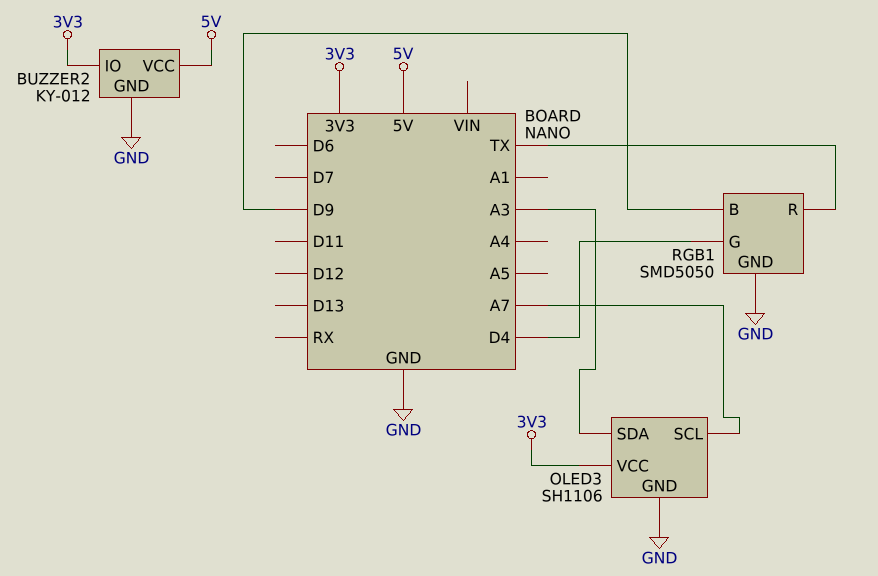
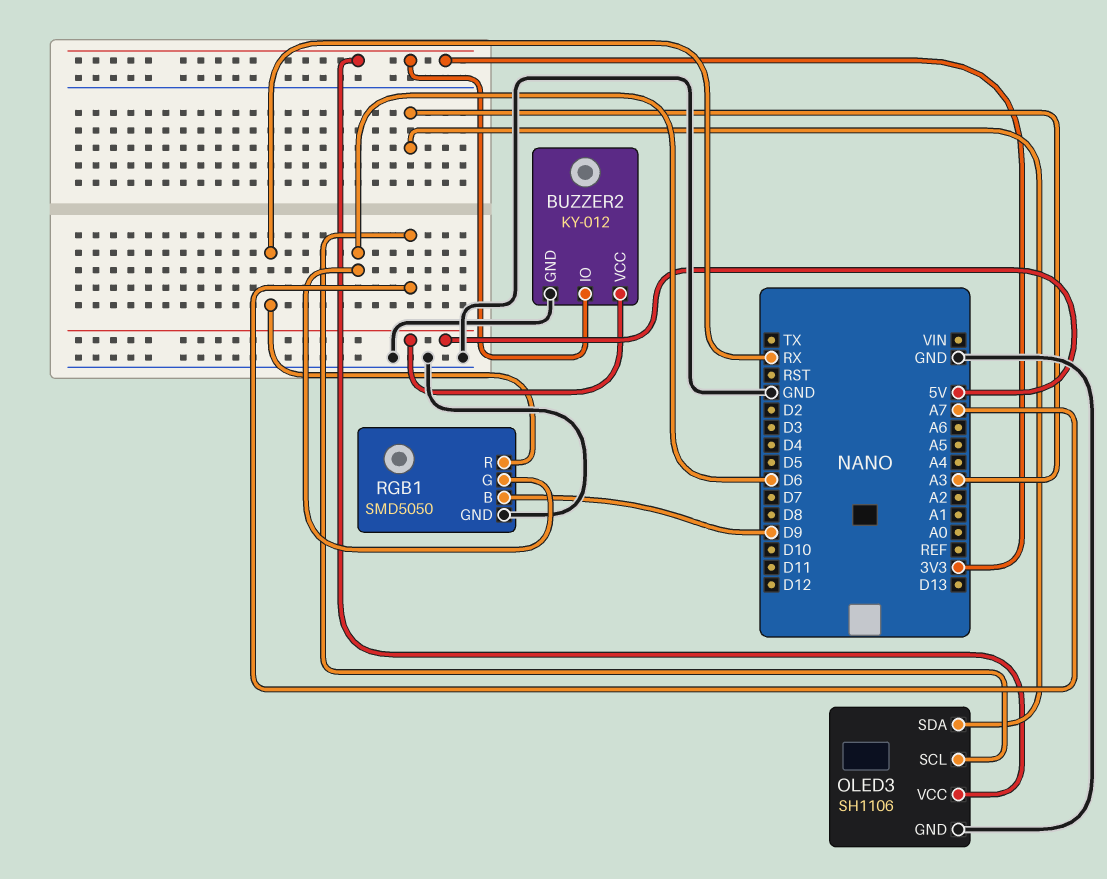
RGB1 pin G: D4 -> D6
RGB1 pin R: TX -> RX

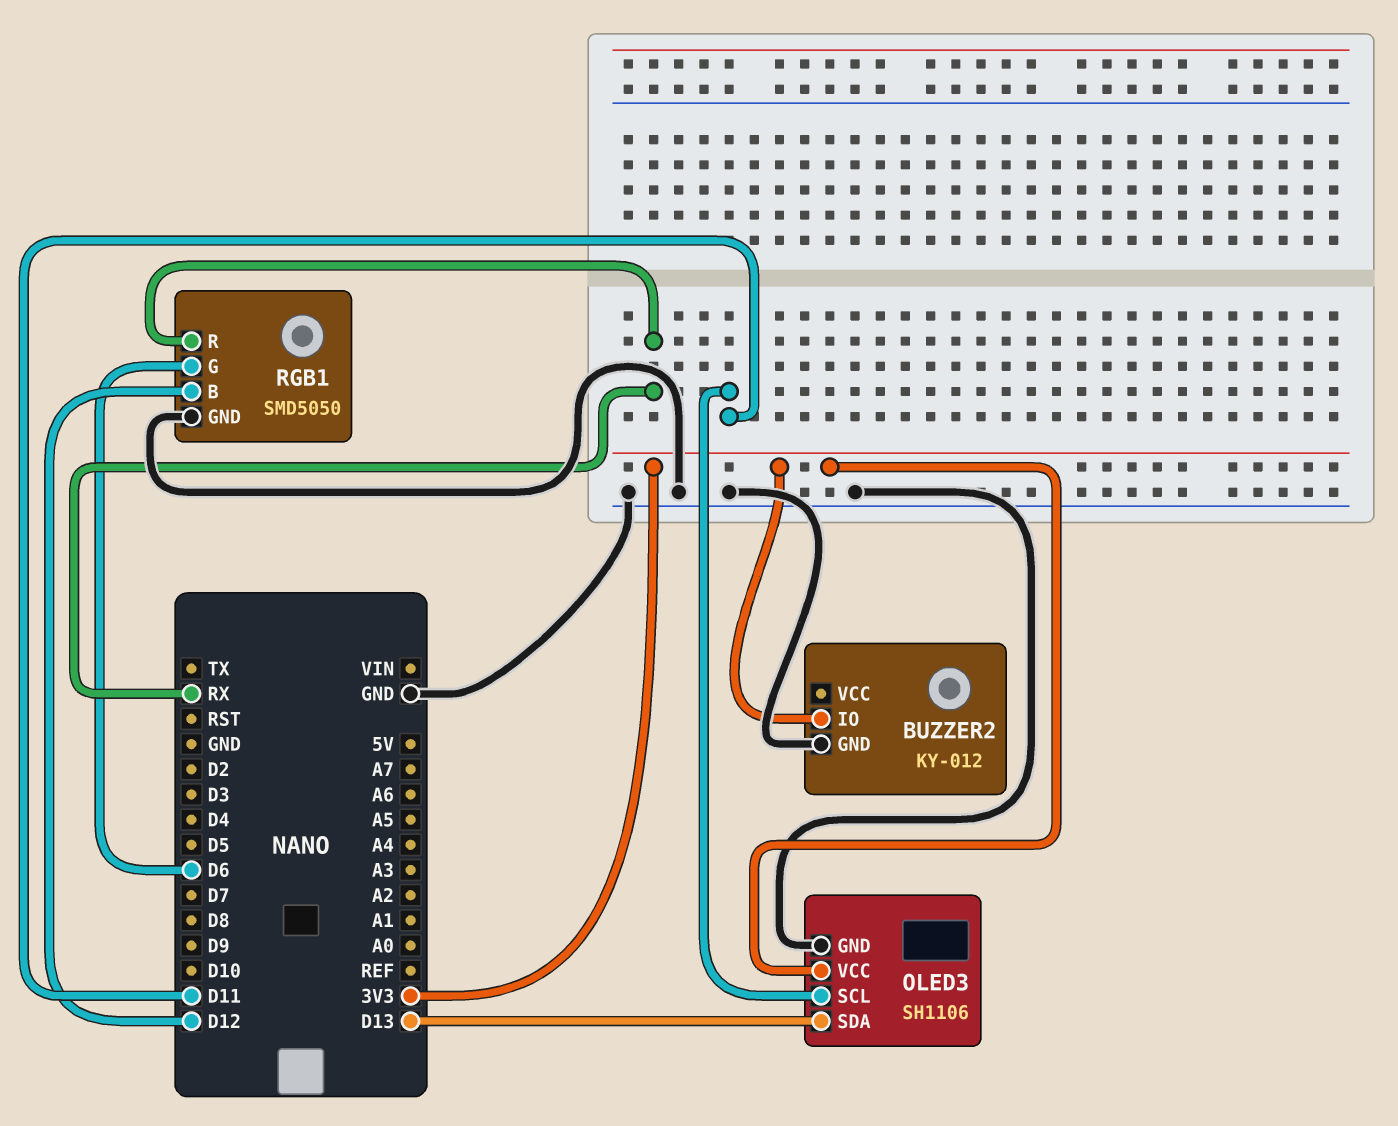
BUZZER2 pin VCC: 5V -> none
OLED3 pin SCL: A7 -> D11
OLED3 pin SDA: A3 -> D13
RGB1 pin B: D9 -> D12

